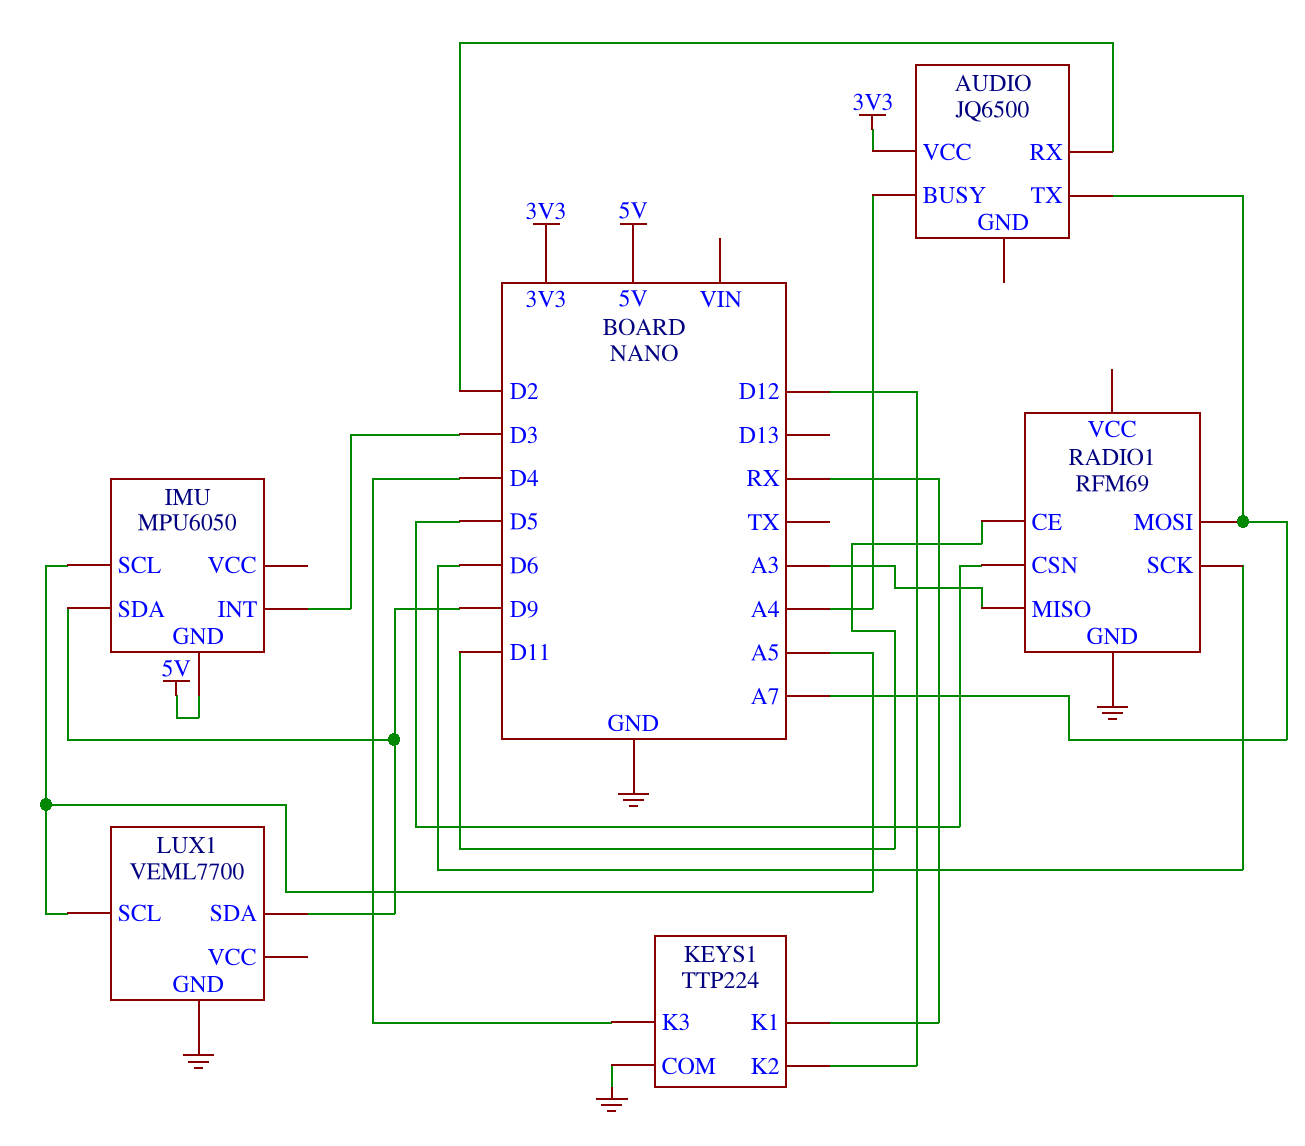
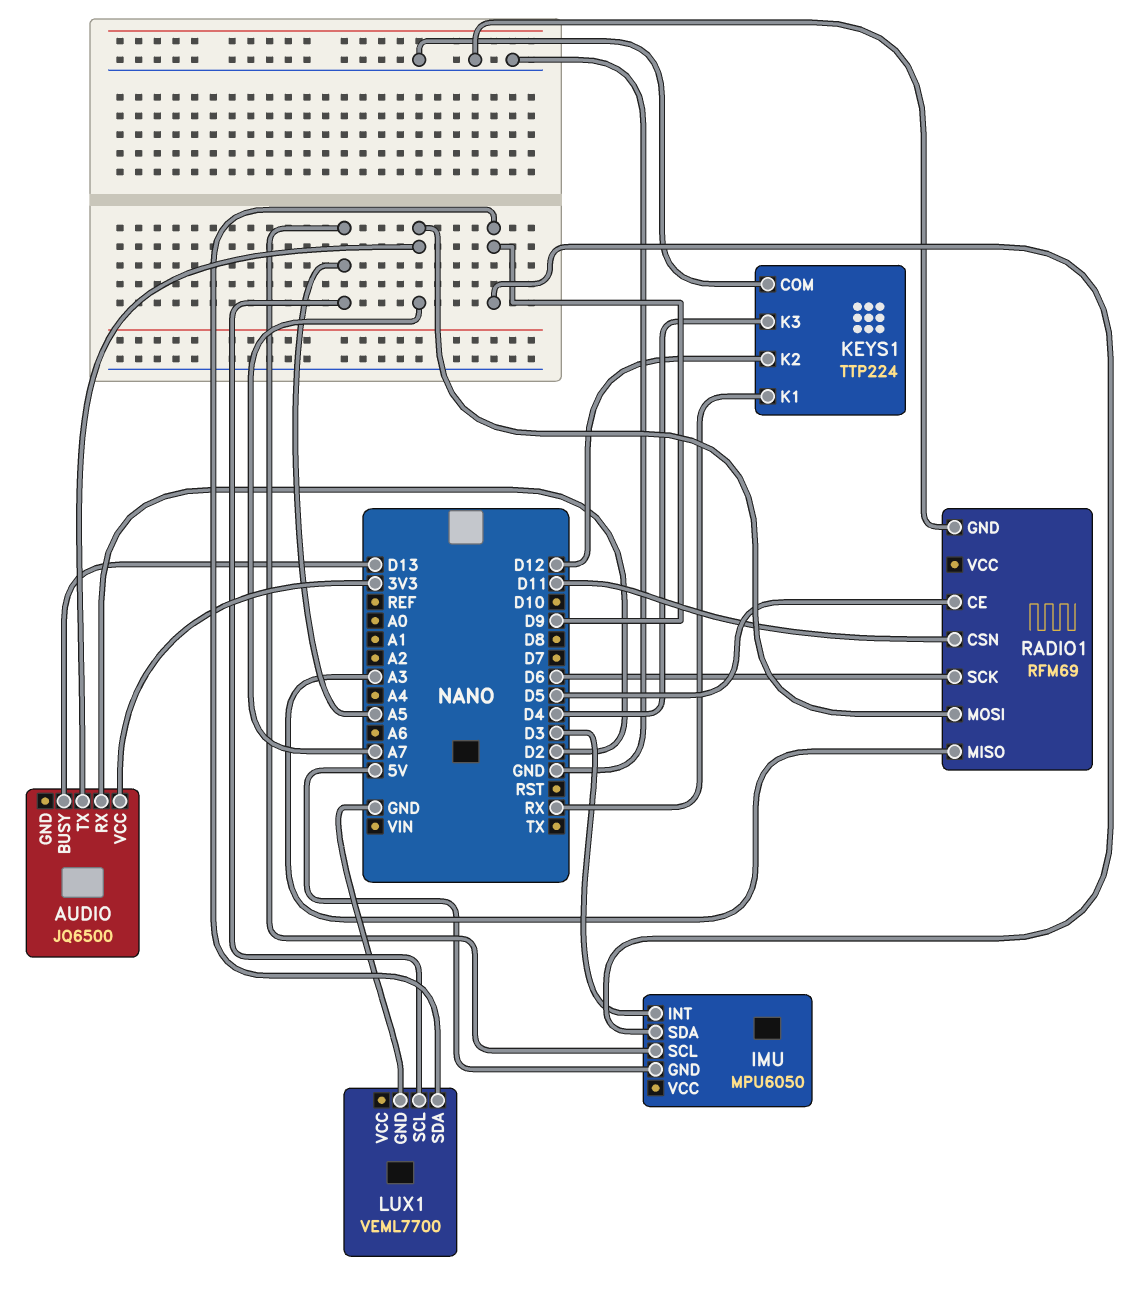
AUDIO pin BUSY: A4 -> D13
RADIO1 pin CE: D11 -> D5
RADIO1 pin CSN: D5 -> D11

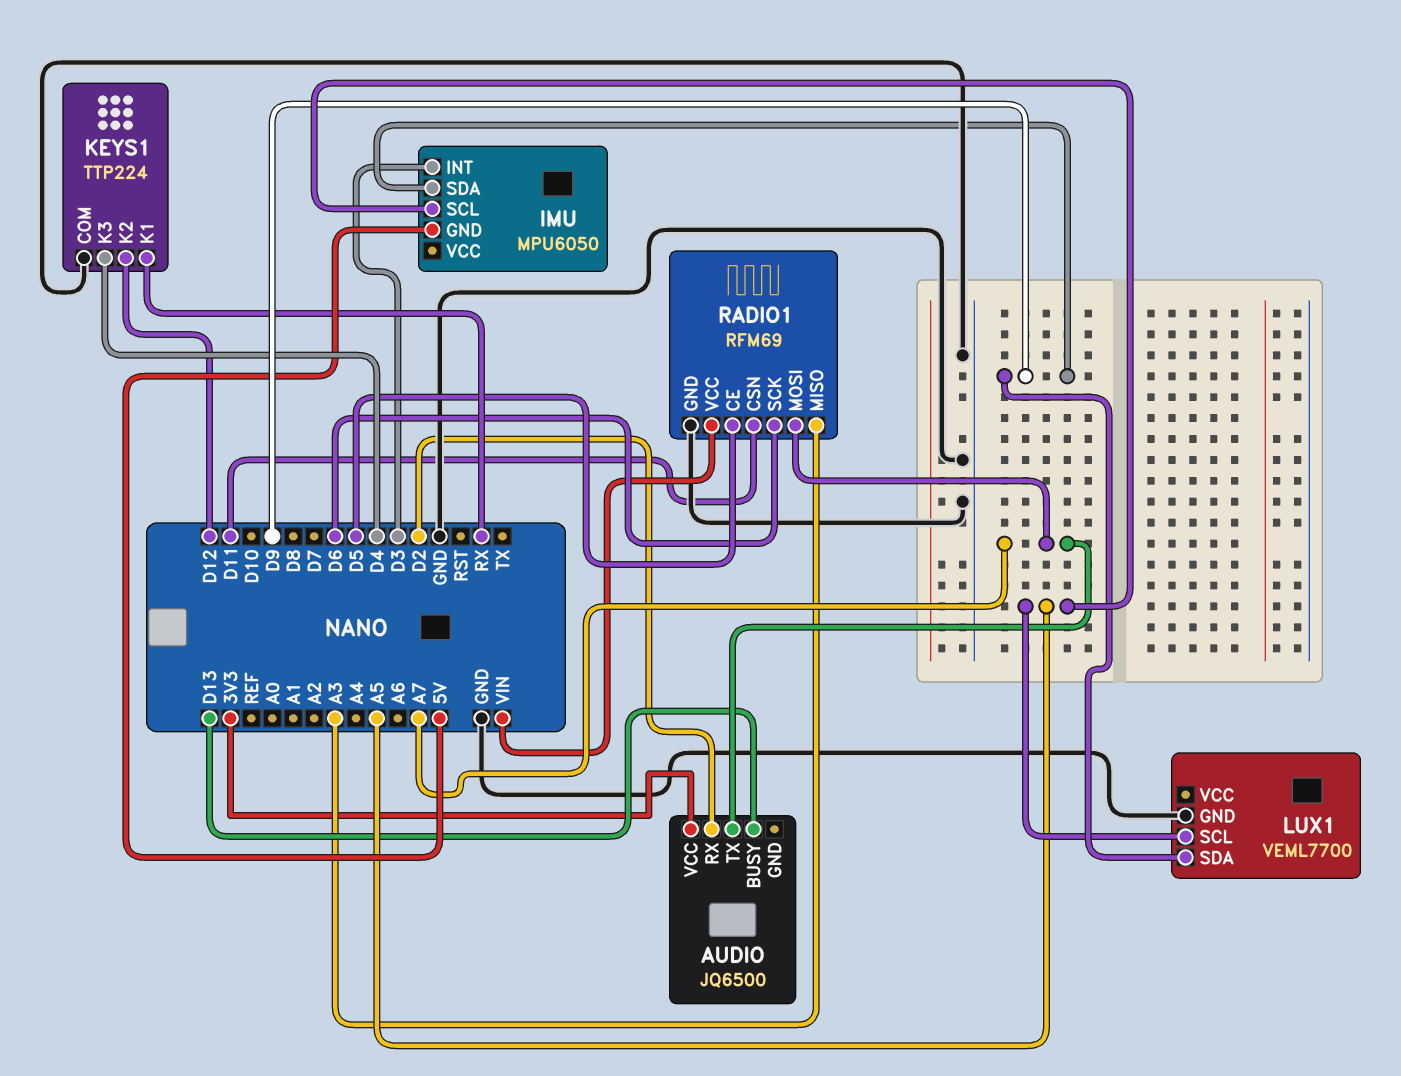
RADIO1 pin VCC: none -> VIN

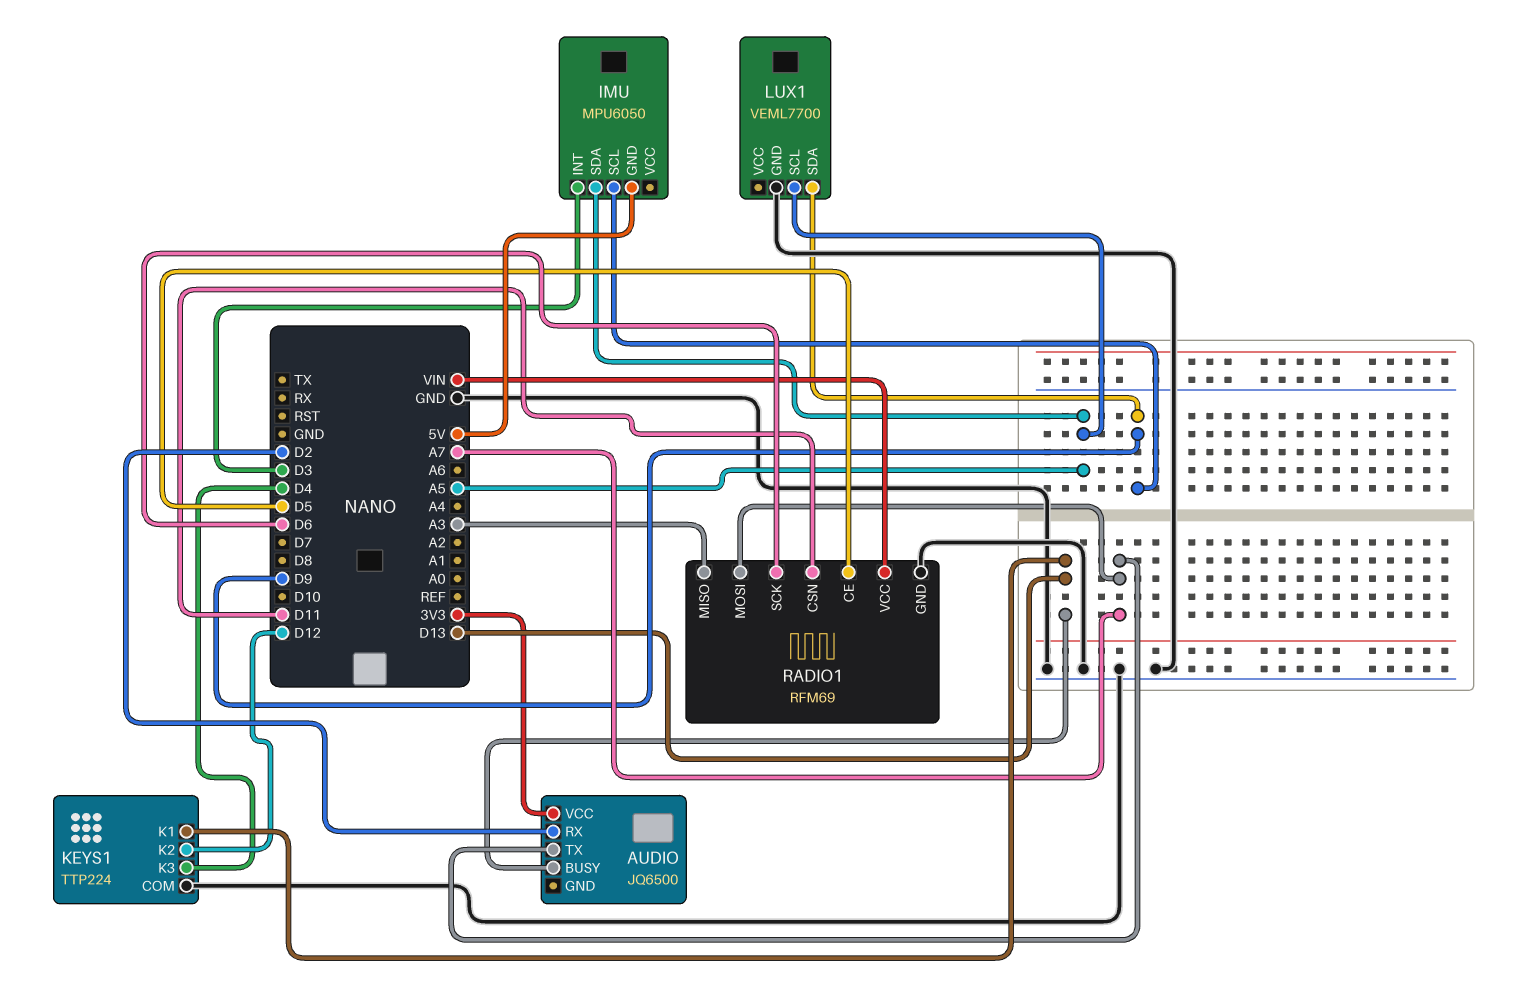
IMU pin SCL: A5 -> D9
IMU pin SDA: D9 -> A5
KEYS1 pin K1: RX -> D13

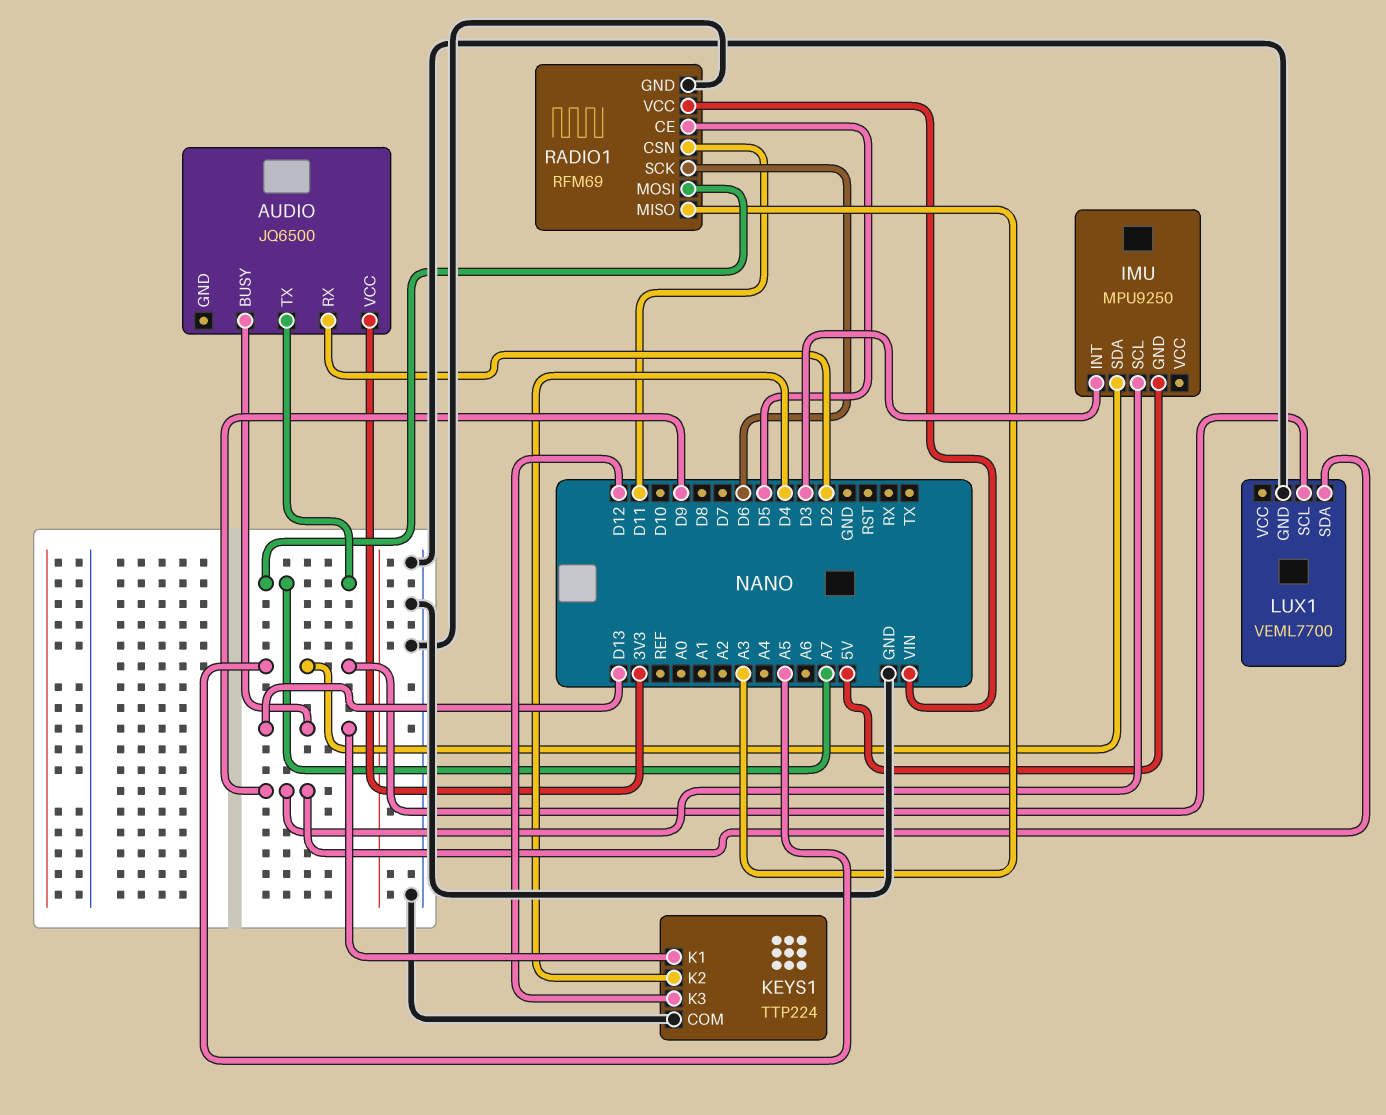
IMU: MPU6050 -> MPU9250
KEYS1 pin K2: D12 -> D4
KEYS1 pin K3: D4 -> D12

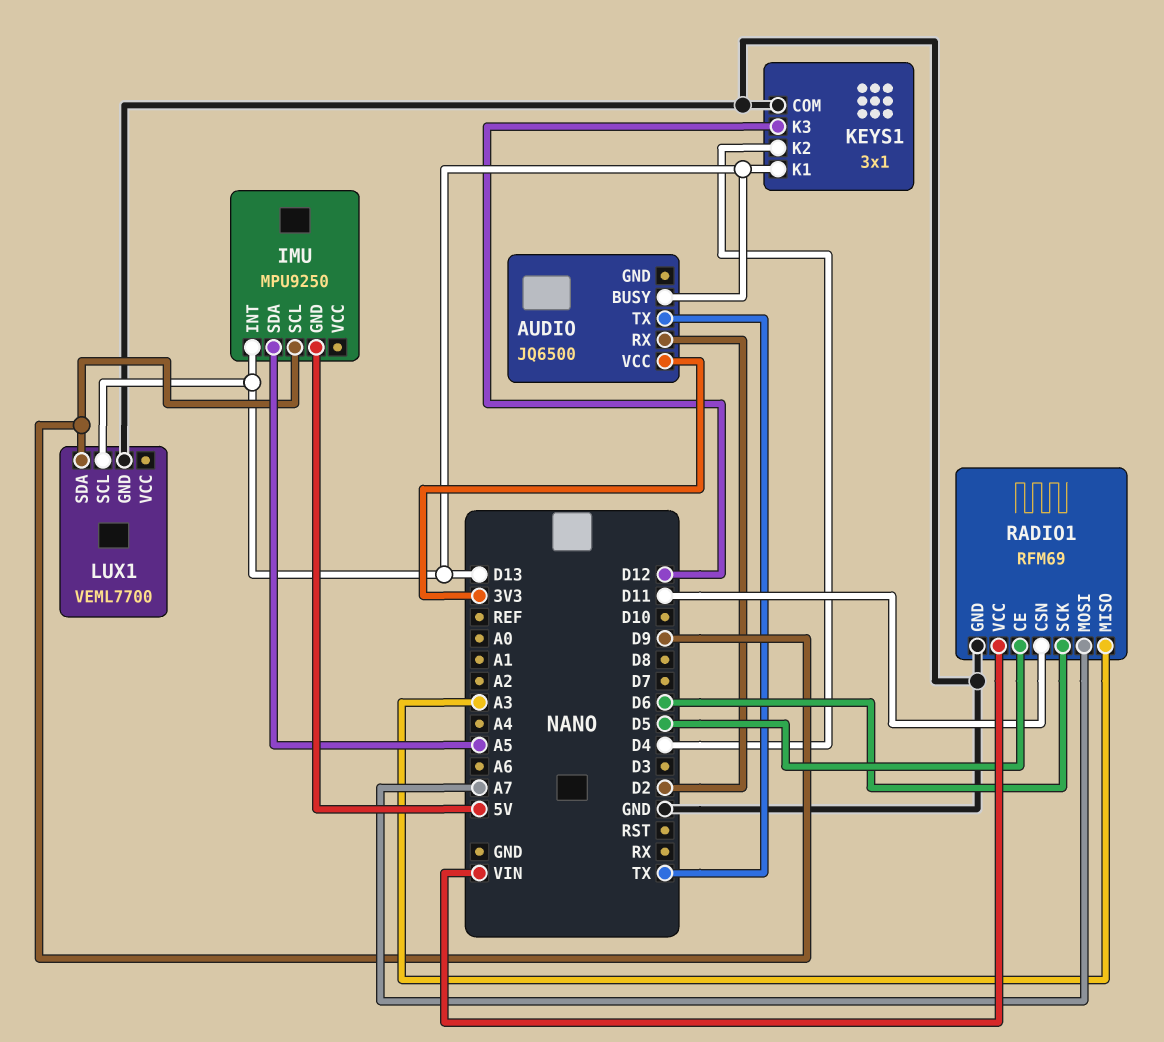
AUDIO pin TX: A7 -> TX
IMU pin INT: D3 -> D13
KEYS1: TTP224 -> 3x1
LUX1 pin SCL: A5 -> D13

